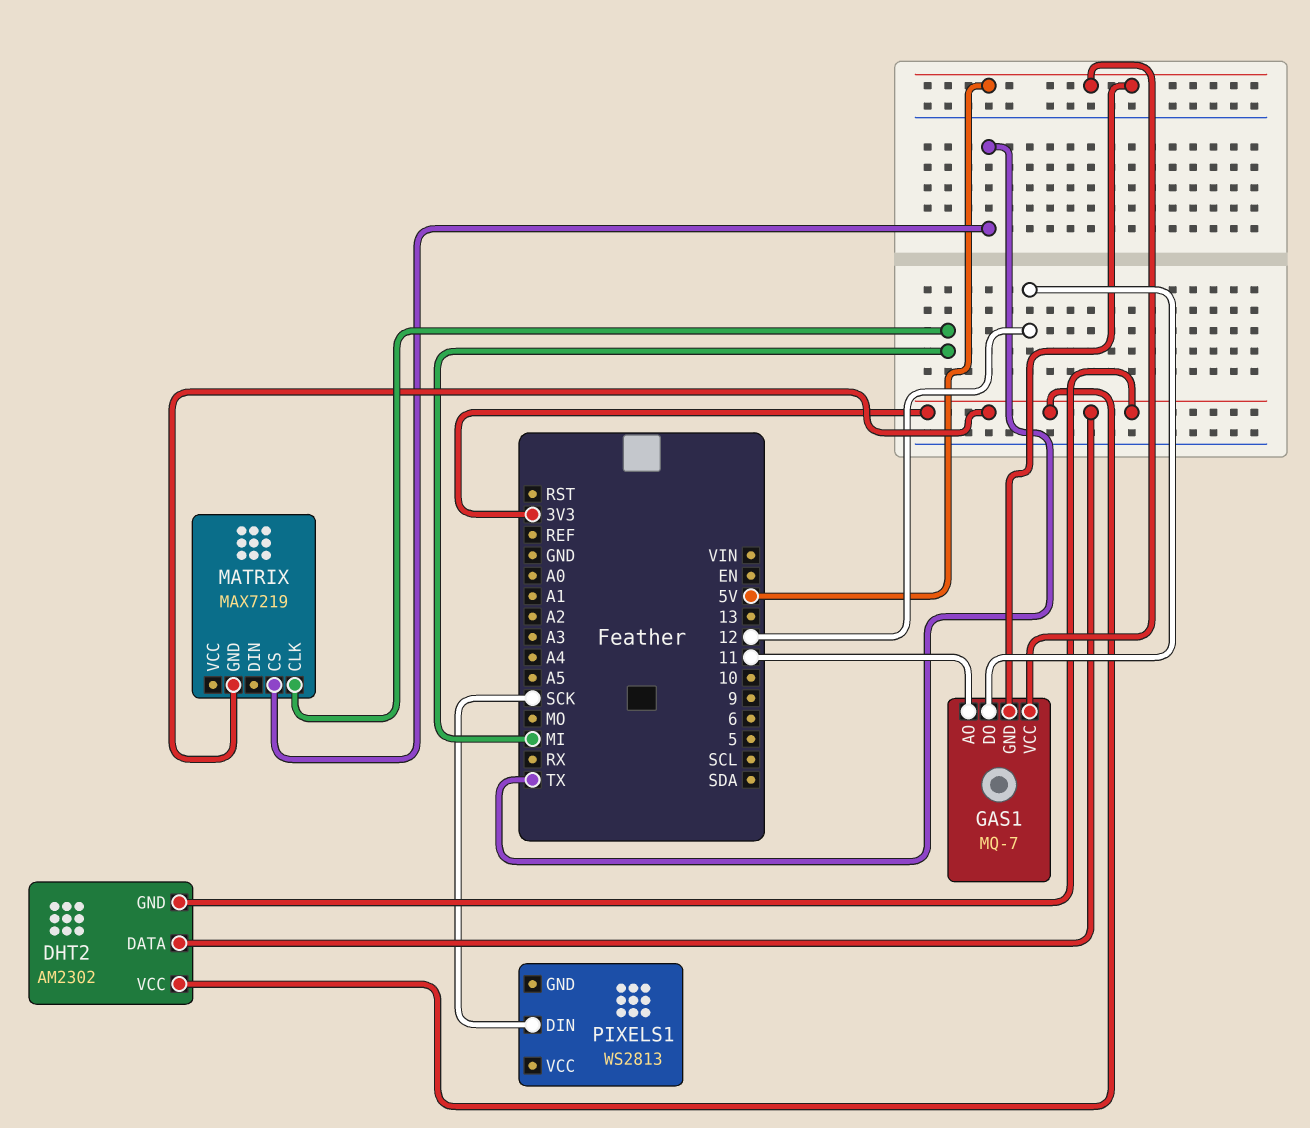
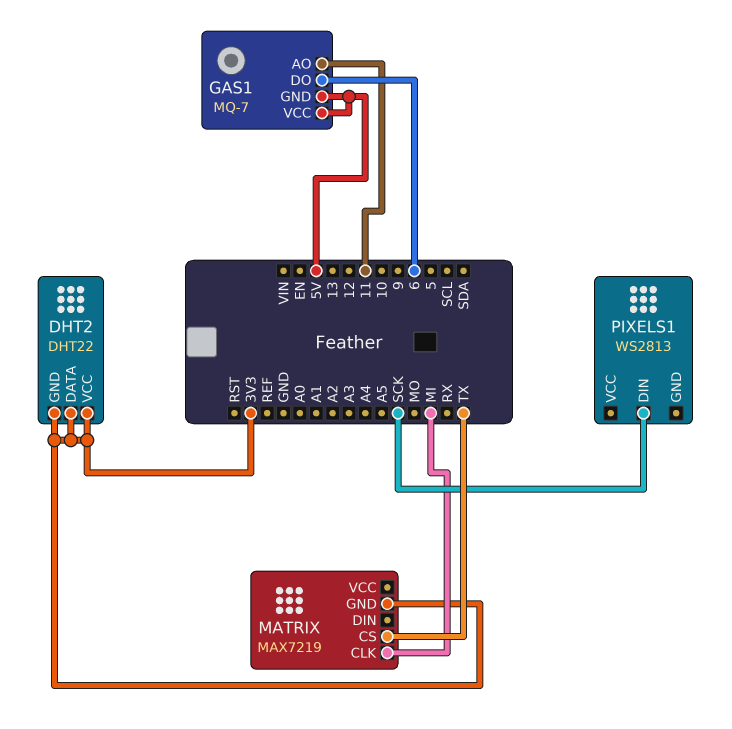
DHT2: AM2302 -> DHT22
GAS1 pin DO: 12 -> 6

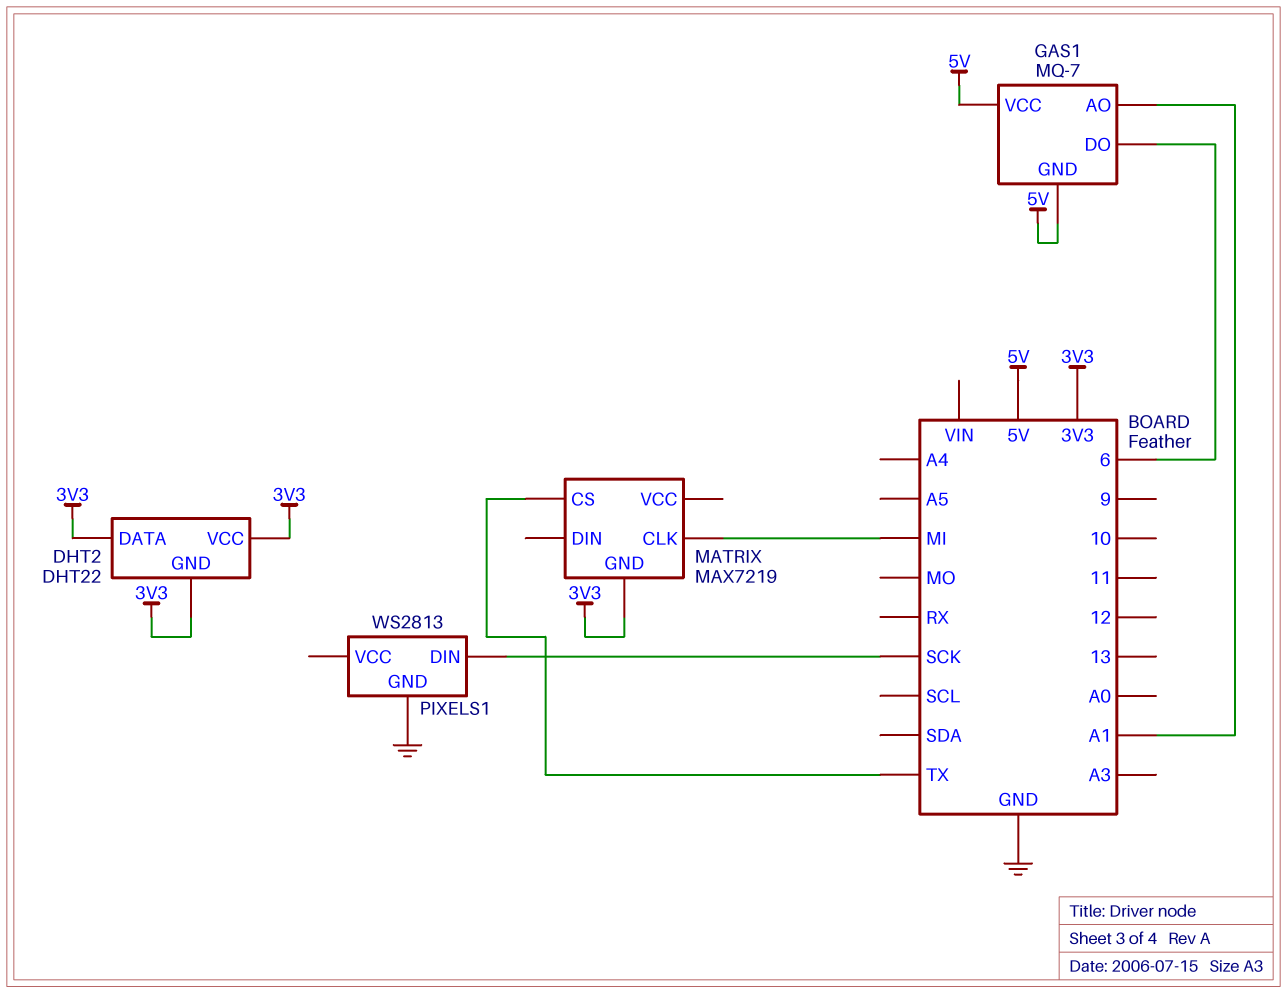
GAS1 pin AO: 11 -> A1
PIXELS1 pin GND: none -> GND

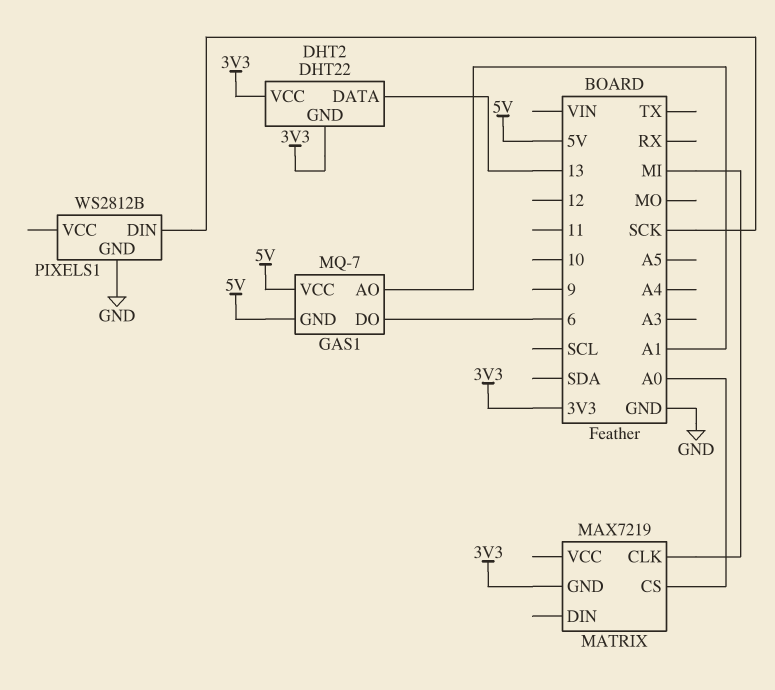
DHT2 pin DATA: 3V3 -> 13
MATRIX pin CS: TX -> A0
PIXELS1: WS2813 -> WS2812B

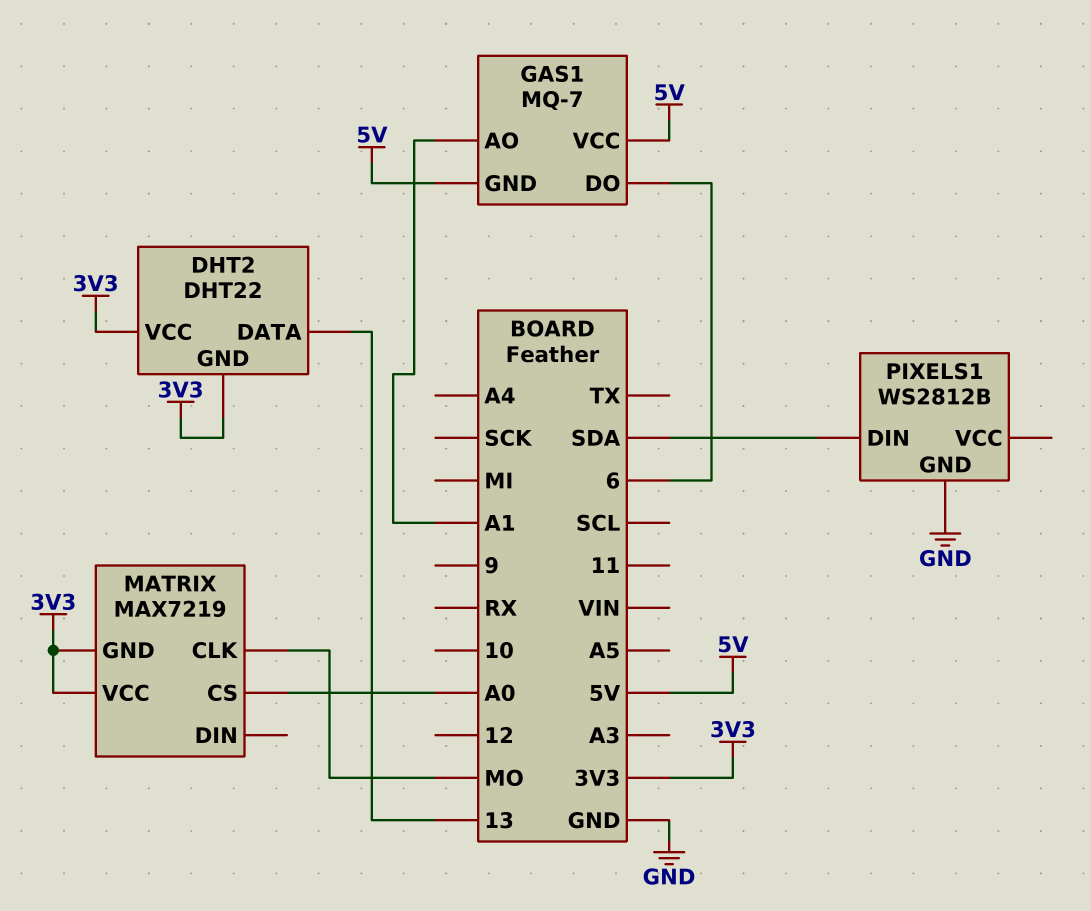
MATRIX pin CLK: MI -> MO
MATRIX pin VCC: none -> 3V3
PIXELS1 pin DIN: SCK -> SDA

